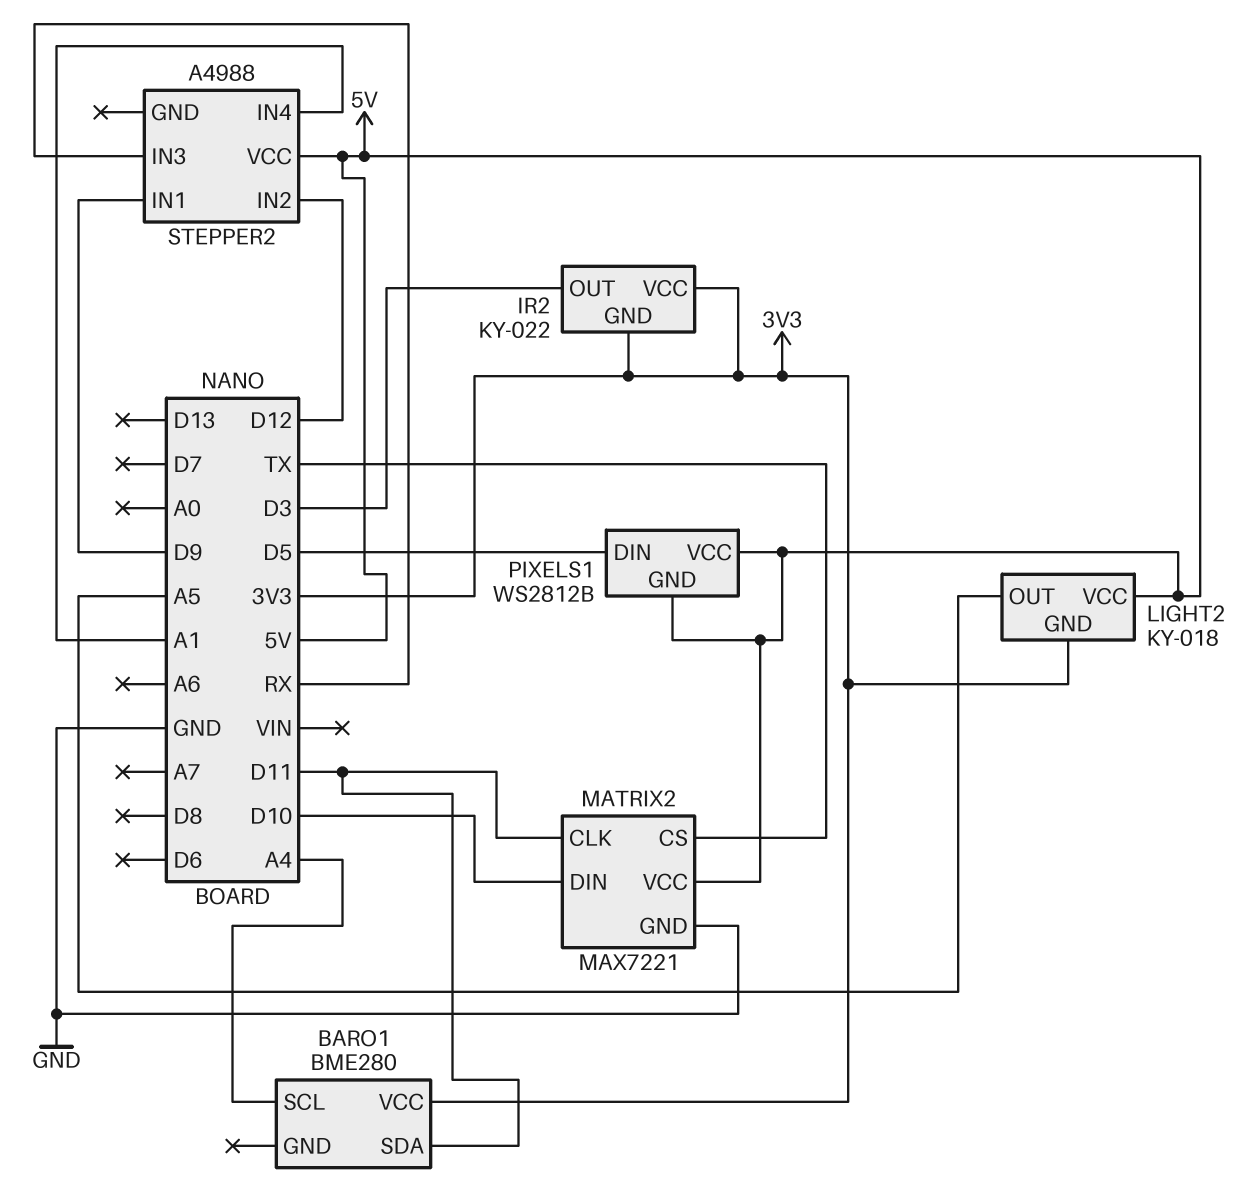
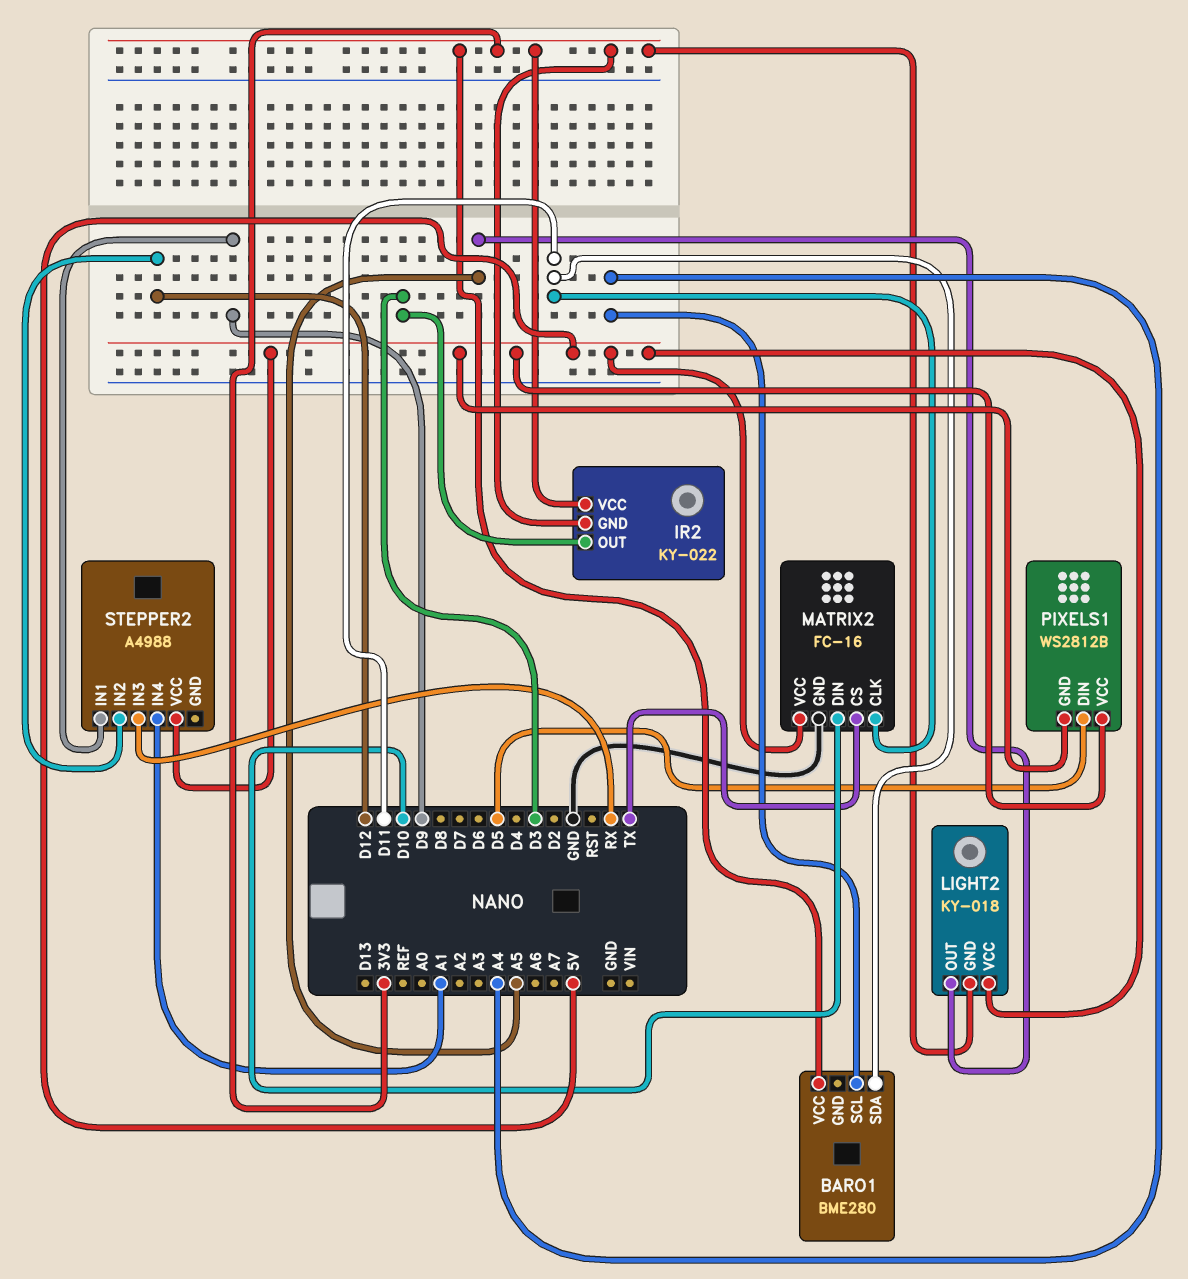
MATRIX2: MAX7221 -> FC-16

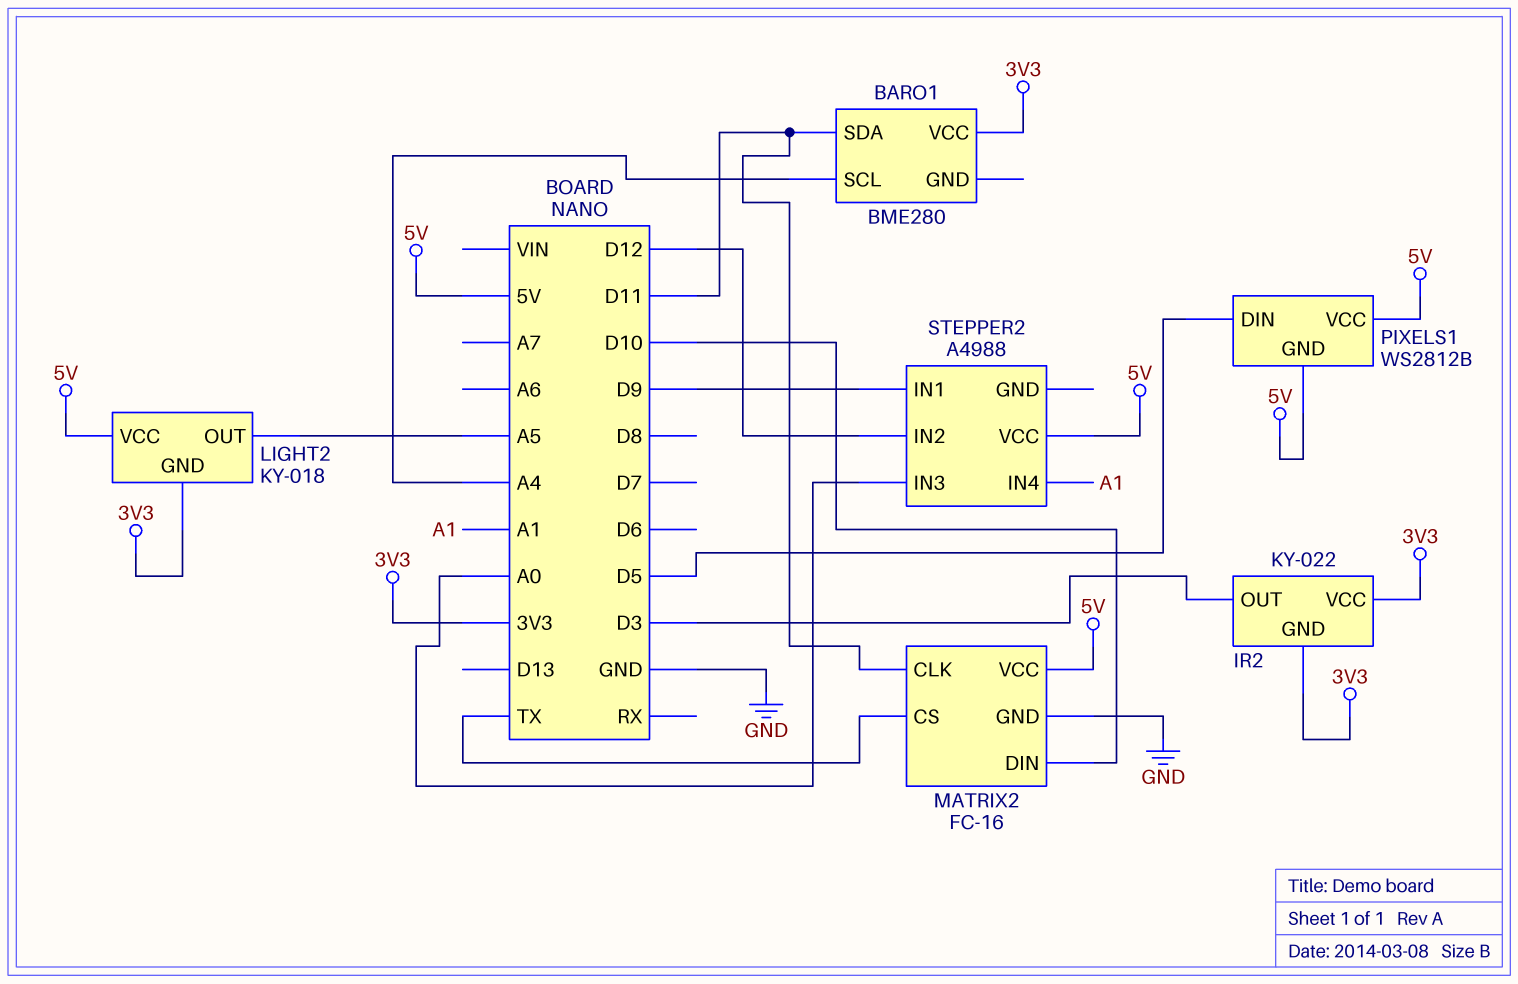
STEPPER2 pin IN3: RX -> A0

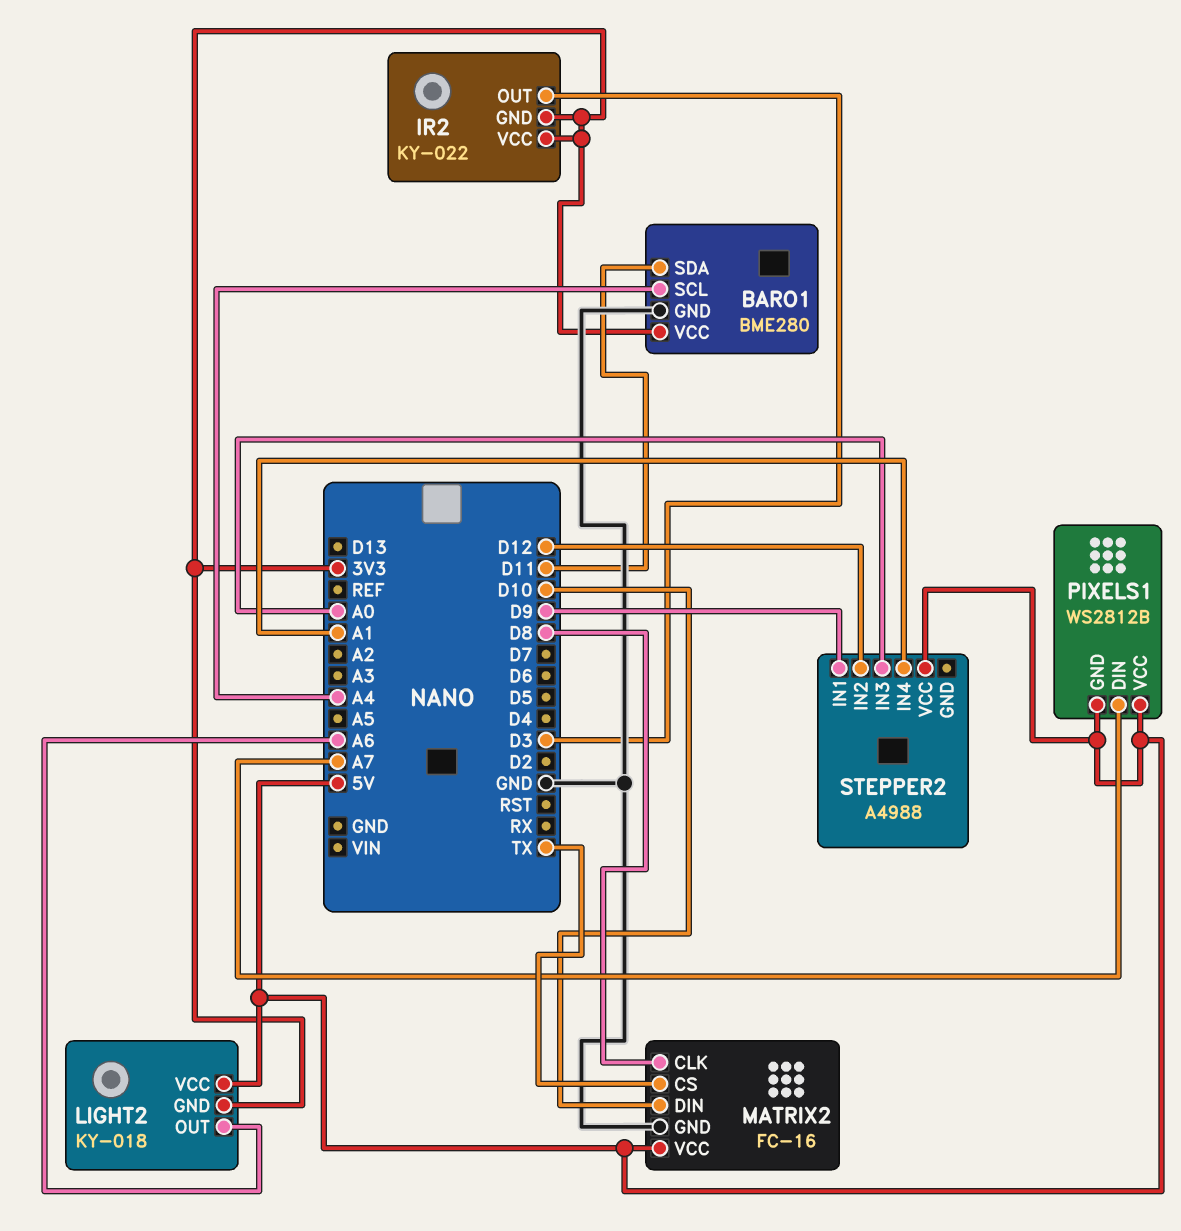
BARO1 pin GND: none -> GND
LIGHT2 pin OUT: A5 -> A6
MATRIX2 pin CLK: D11 -> D8
PIXELS1 pin DIN: D5 -> A7

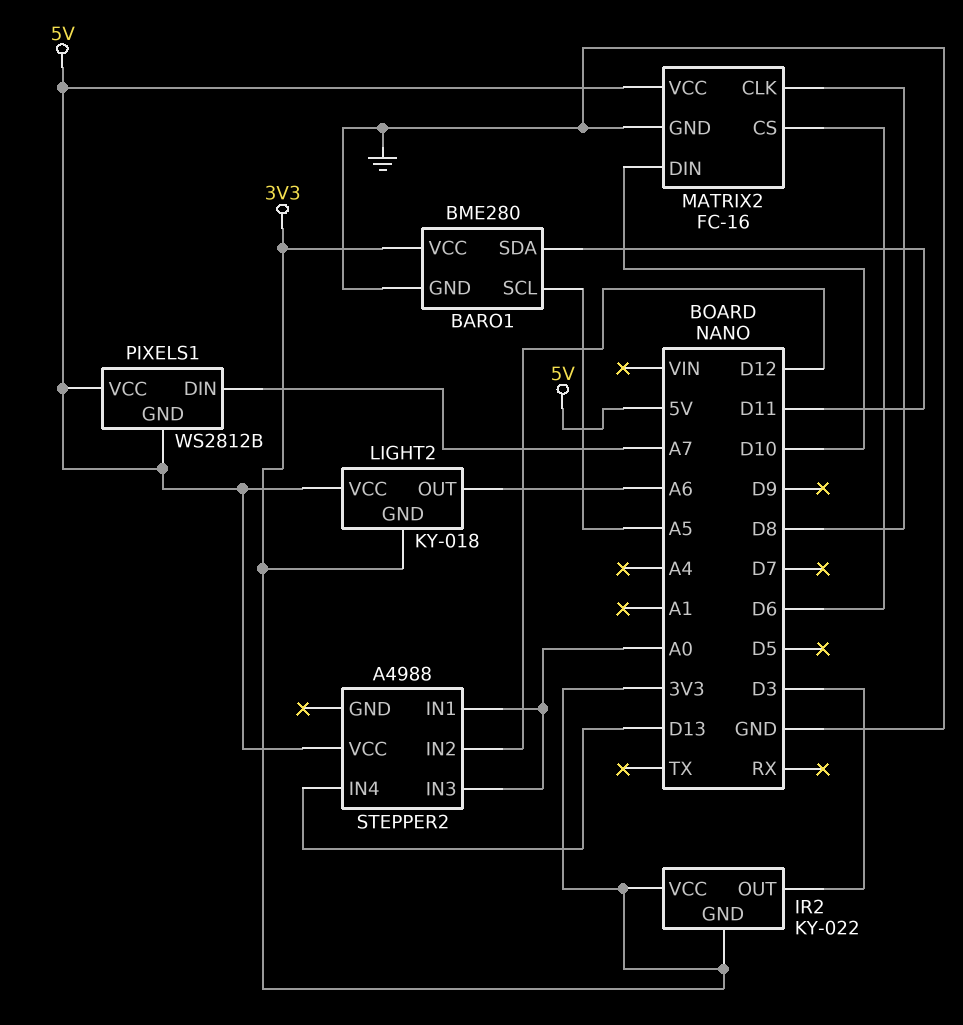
BARO1 pin SCL: A4 -> A5
MATRIX2 pin CS: TX -> D6
STEPPER2 pin IN1: D9 -> A0
STEPPER2 pin IN4: A1 -> D13

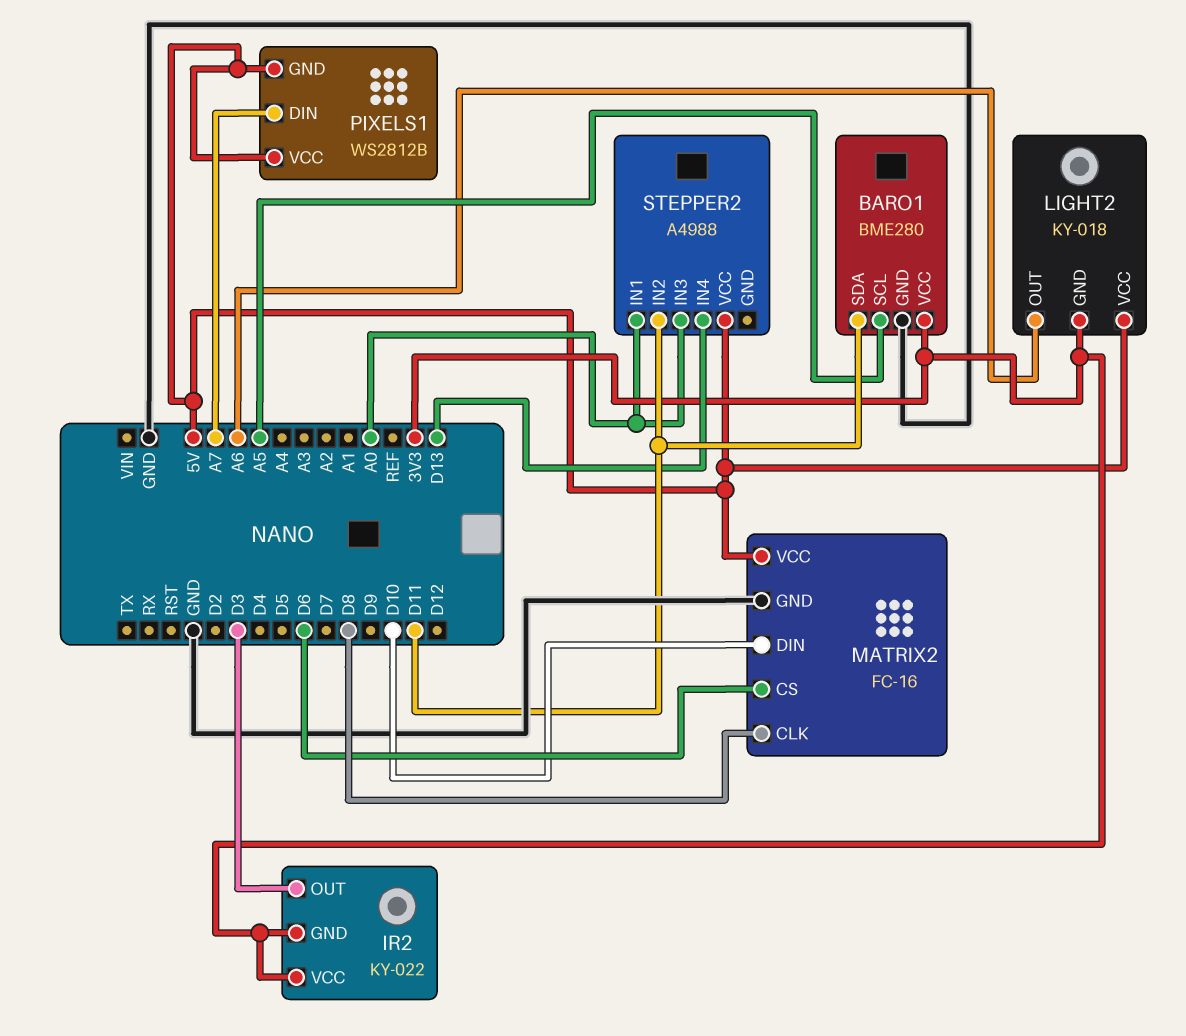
STEPPER2 pin IN2: D12 -> D11

